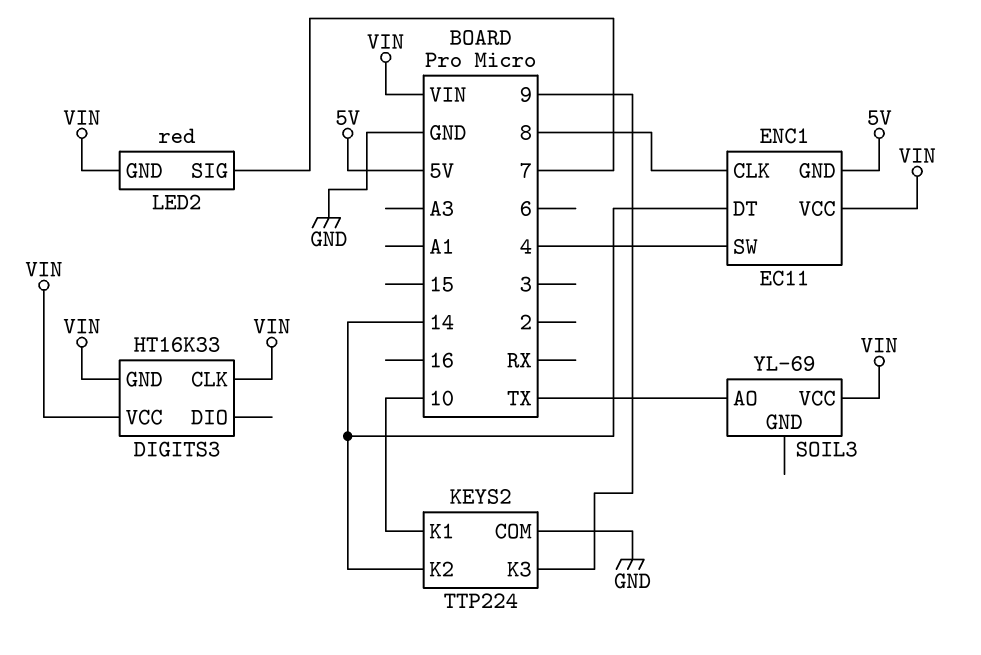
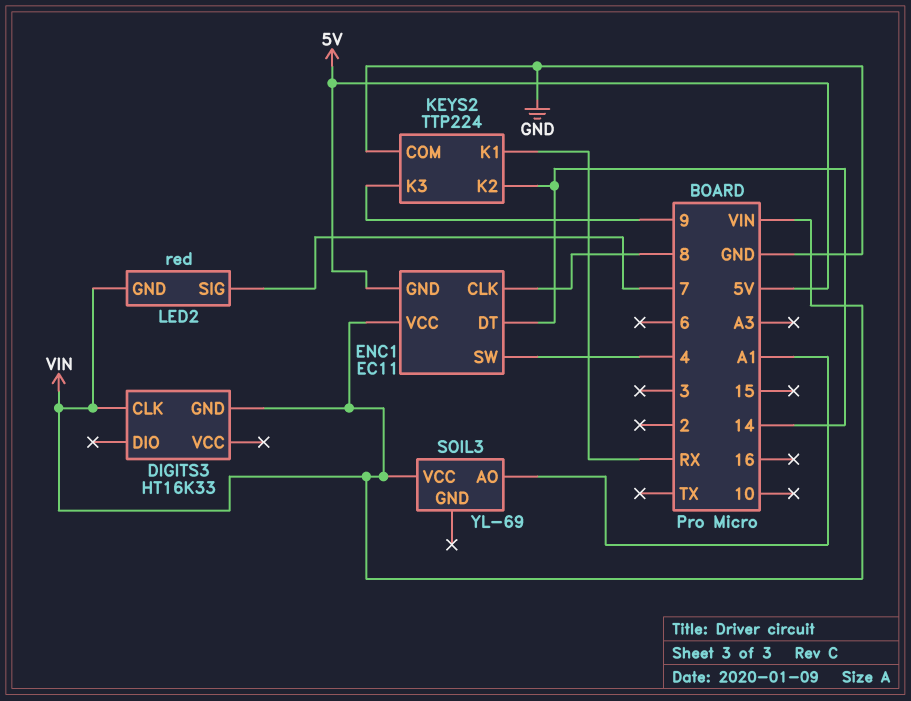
DIGITS3 pin VCC: VIN -> none
KEYS2 pin K1: 10 -> RX
SOIL3 pin AO: TX -> A1

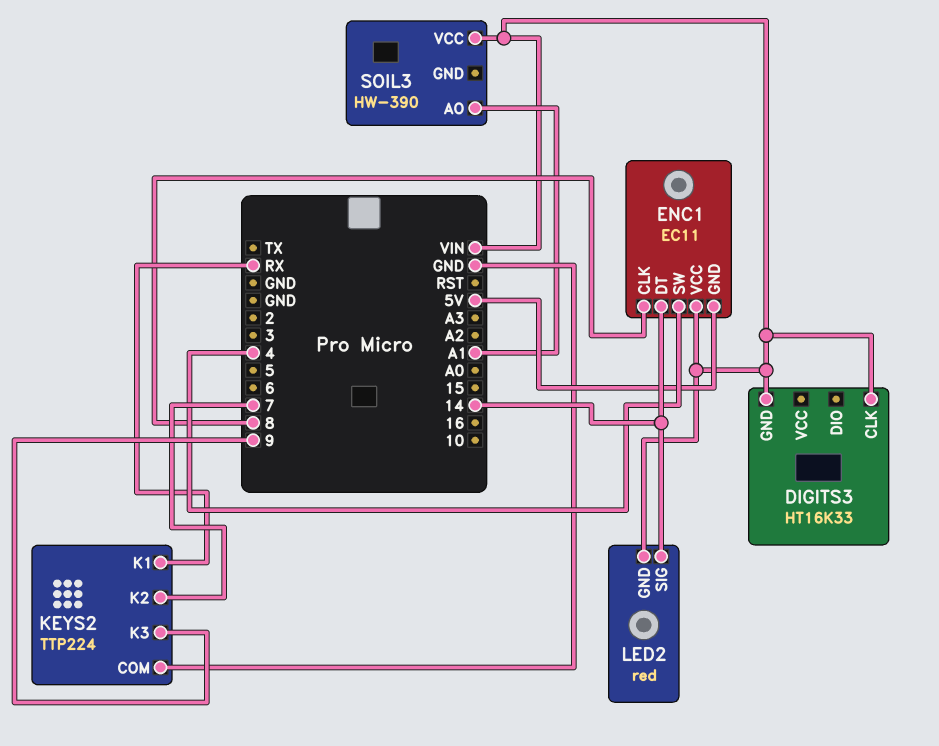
KEYS2 pin K2: 14 -> 7
LED2 pin SIG: 7 -> 14
SOIL3: YL-69 -> HW-390

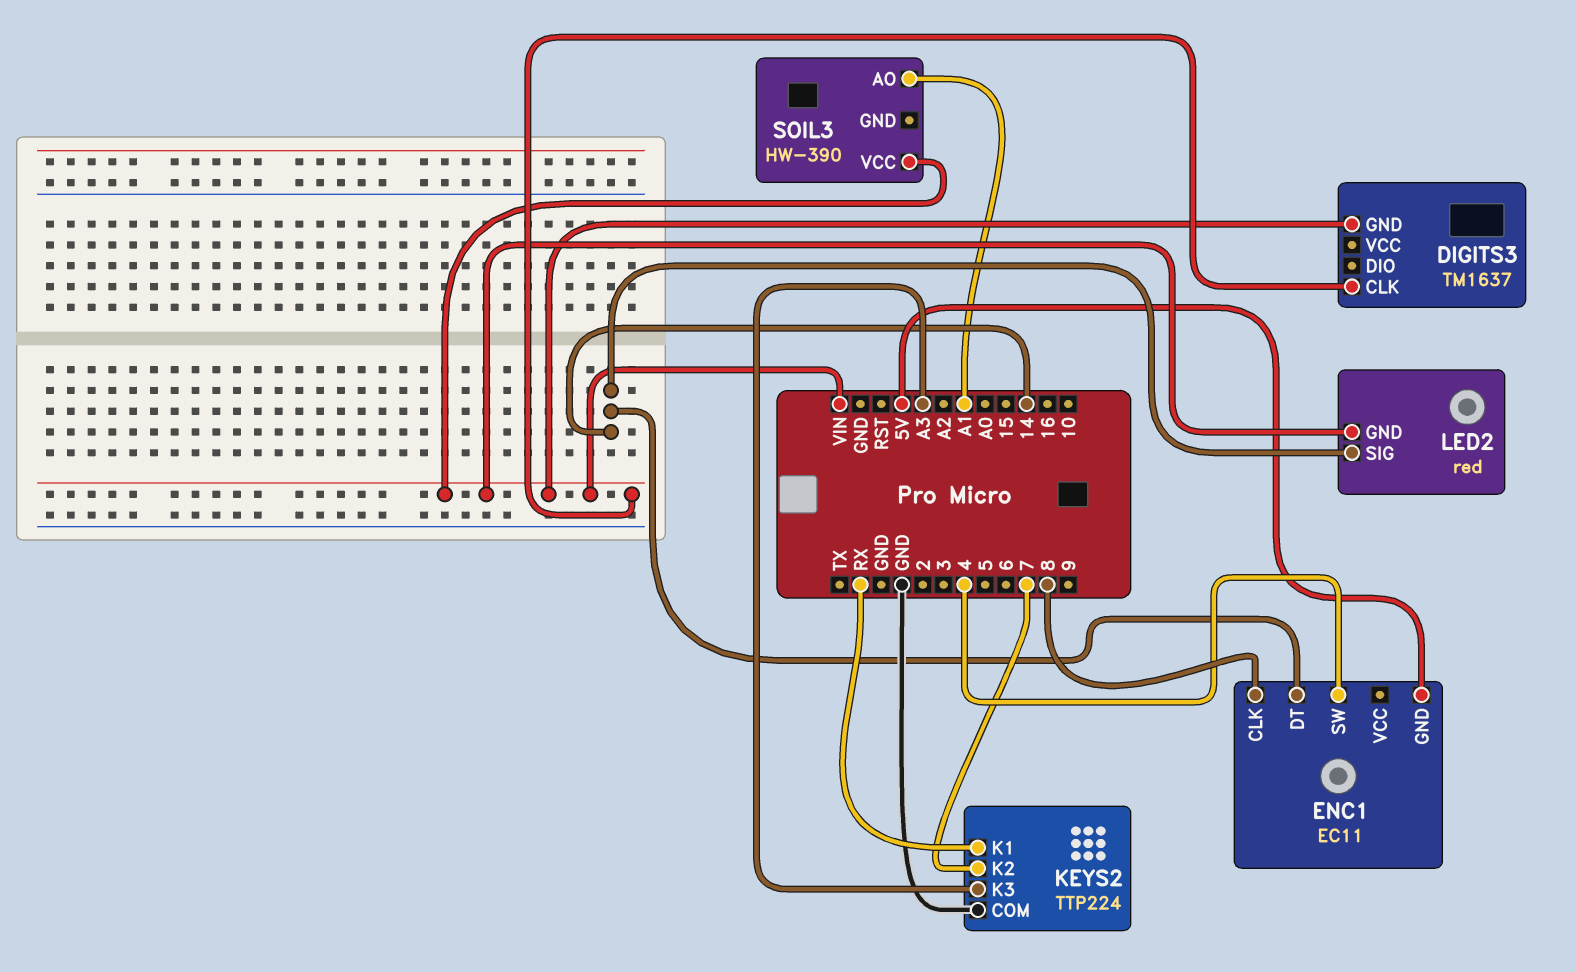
DIGITS3: HT16K33 -> TM1637
ENC1 pin VCC: VIN -> none
KEYS2 pin K3: 9 -> A3

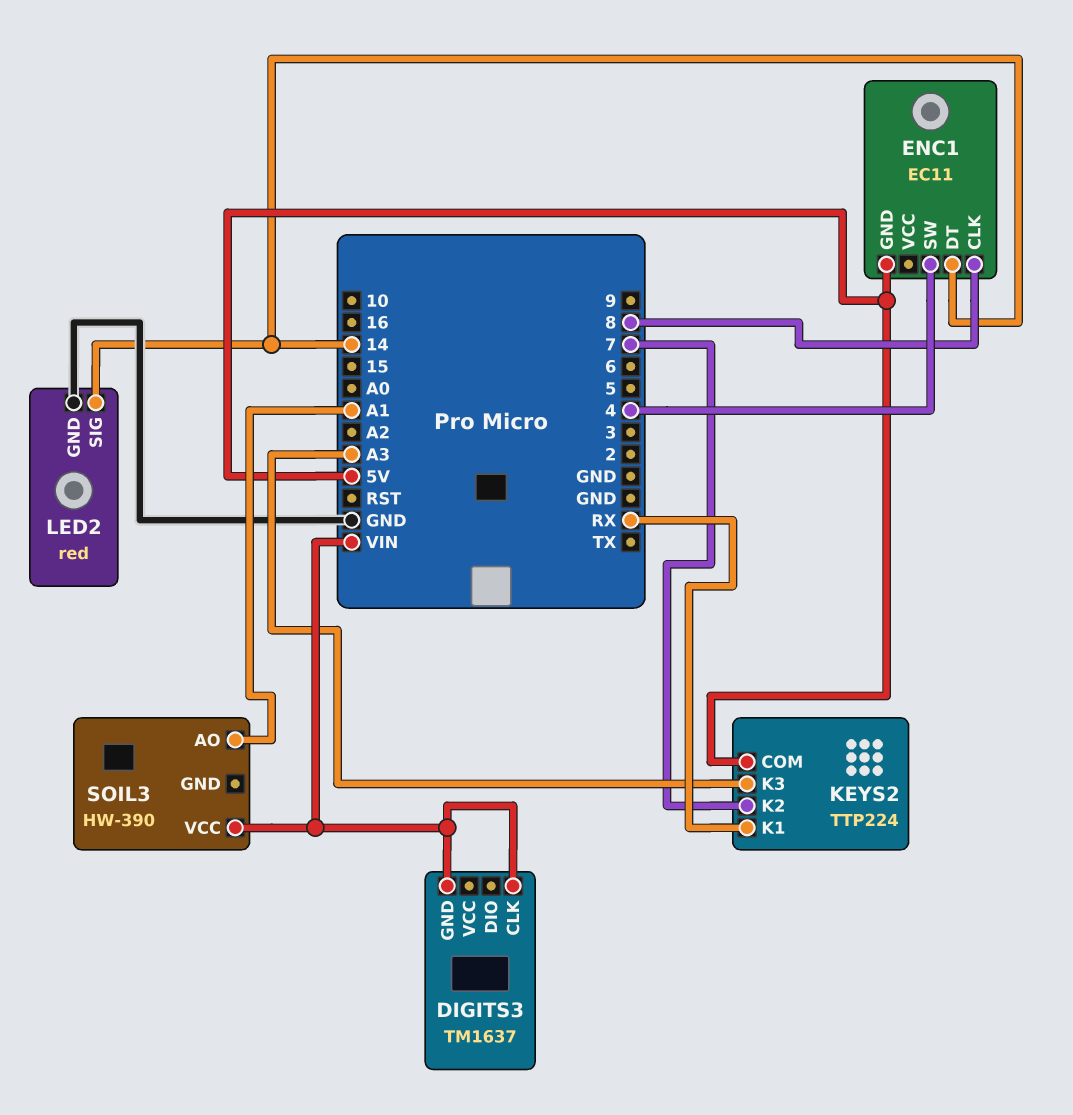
KEYS2 pin COM: GND -> 5V
LED2 pin GND: VIN -> GND

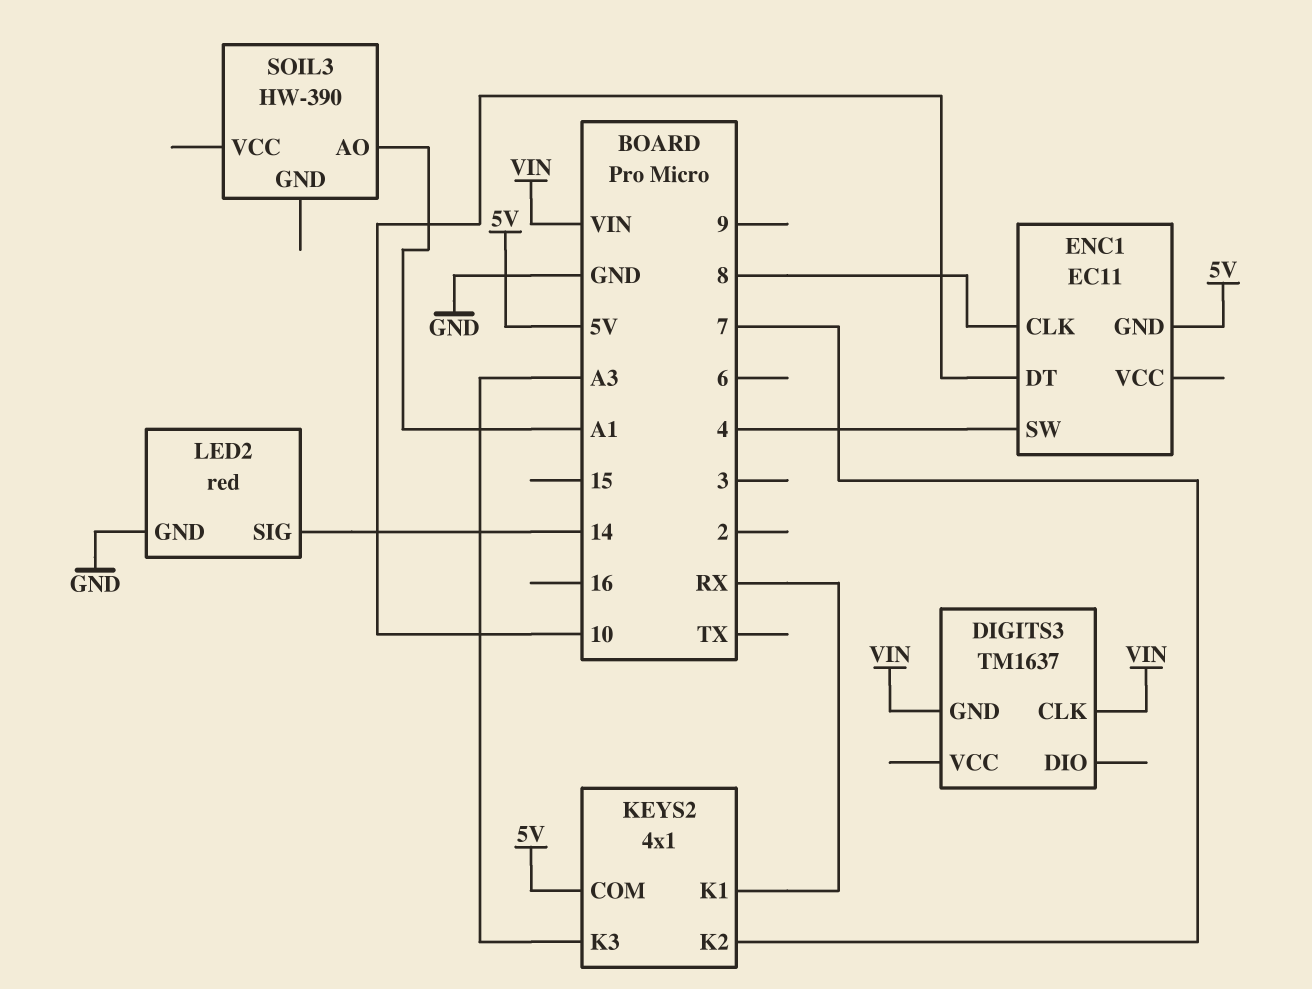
ENC1 pin DT: 14 -> 10
KEYS2: TTP224 -> 4x1
SOIL3 pin VCC: VIN -> none

